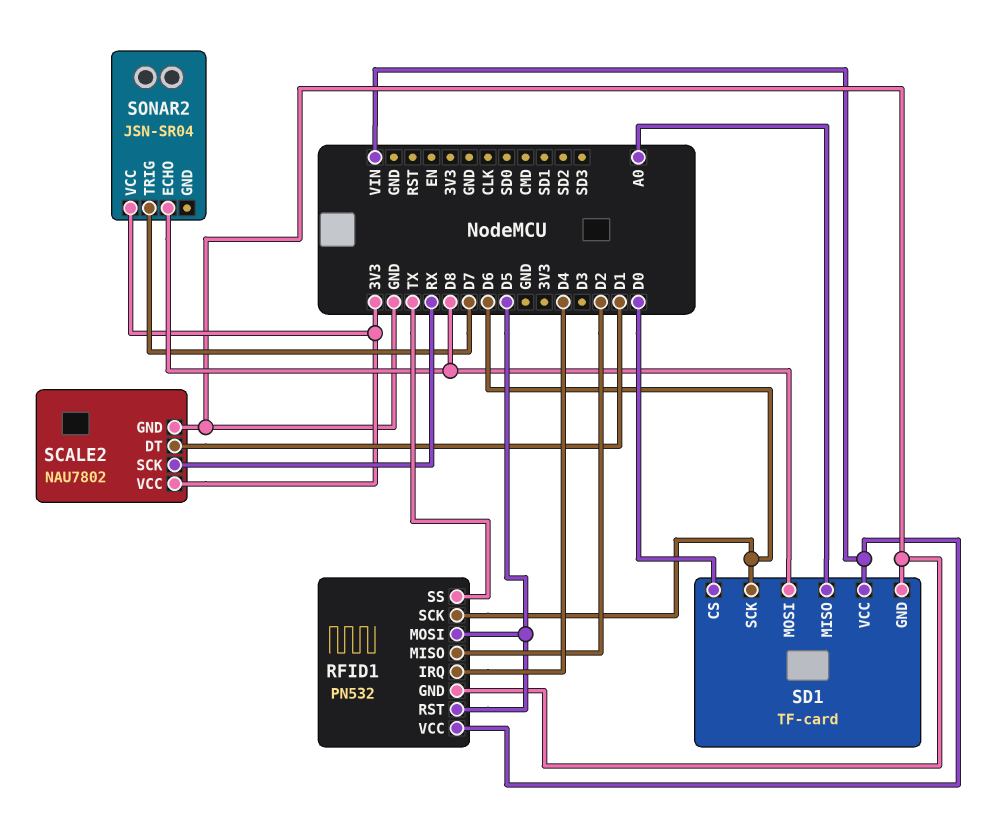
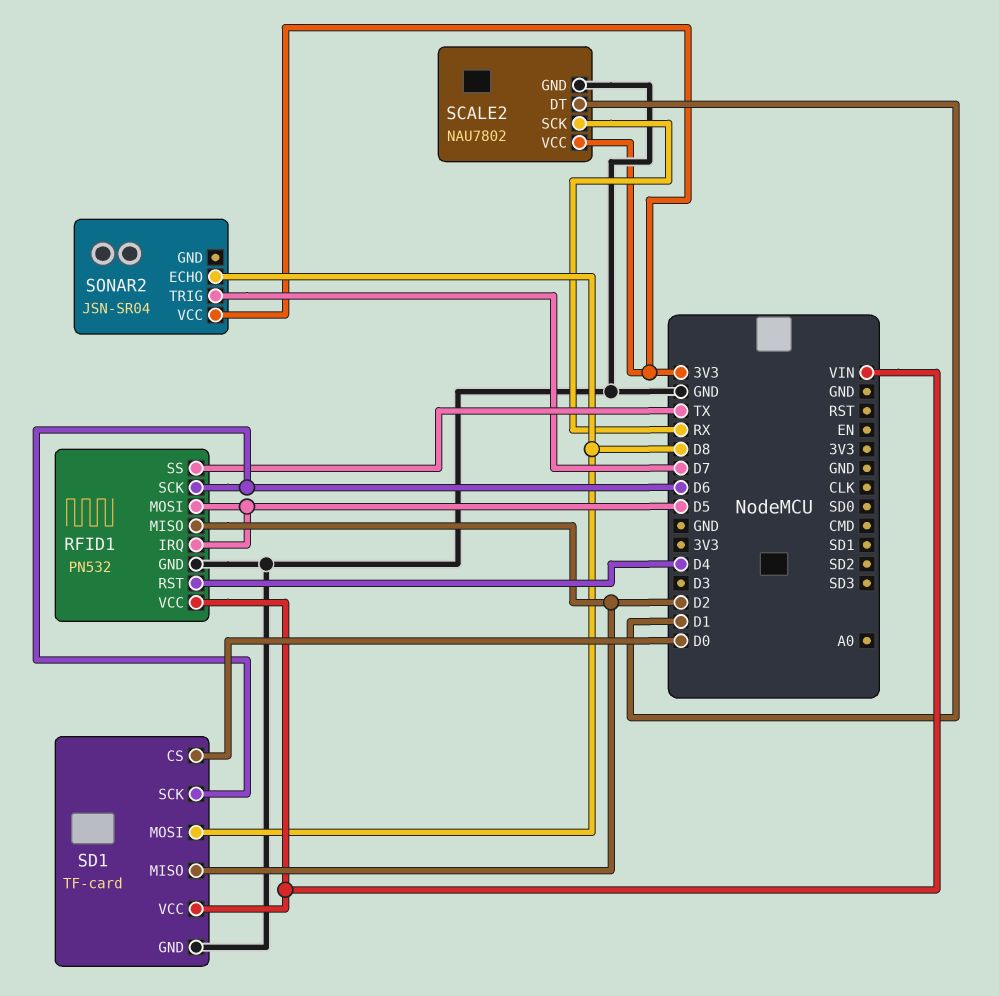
RFID1 pin IRQ: D4 -> D5
RFID1 pin RST: D5 -> D4
SD1 pin MISO: A0 -> D2

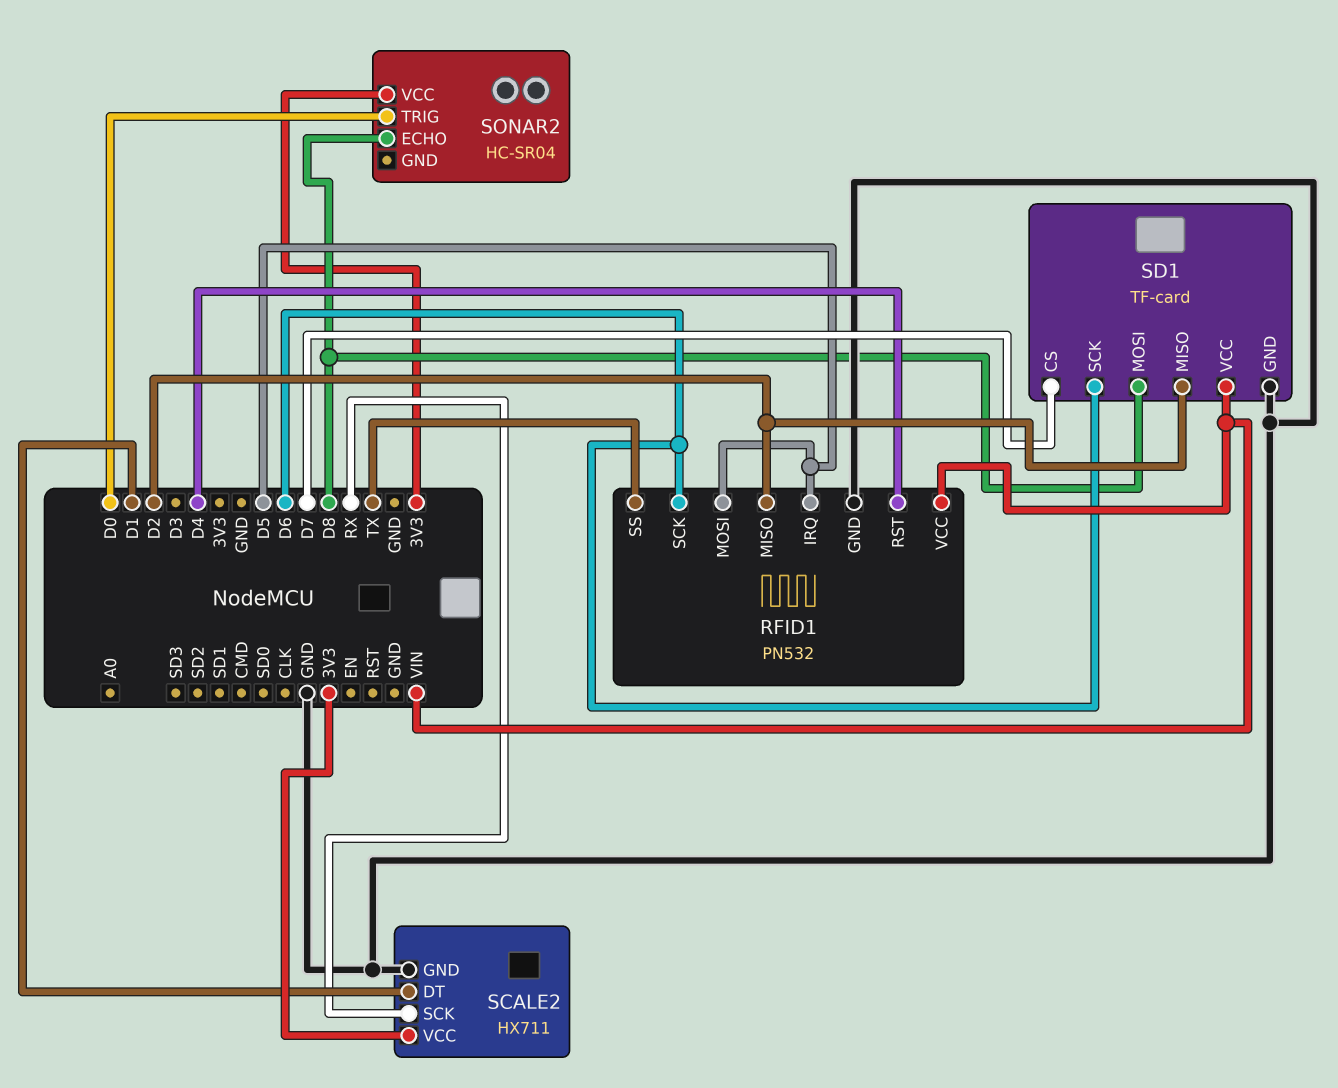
SCALE2: NAU7802 -> HX711
SD1 pin CS: D0 -> D7
SONAR2: JSN-SR04 -> HC-SR04
SONAR2 pin TRIG: D7 -> D0

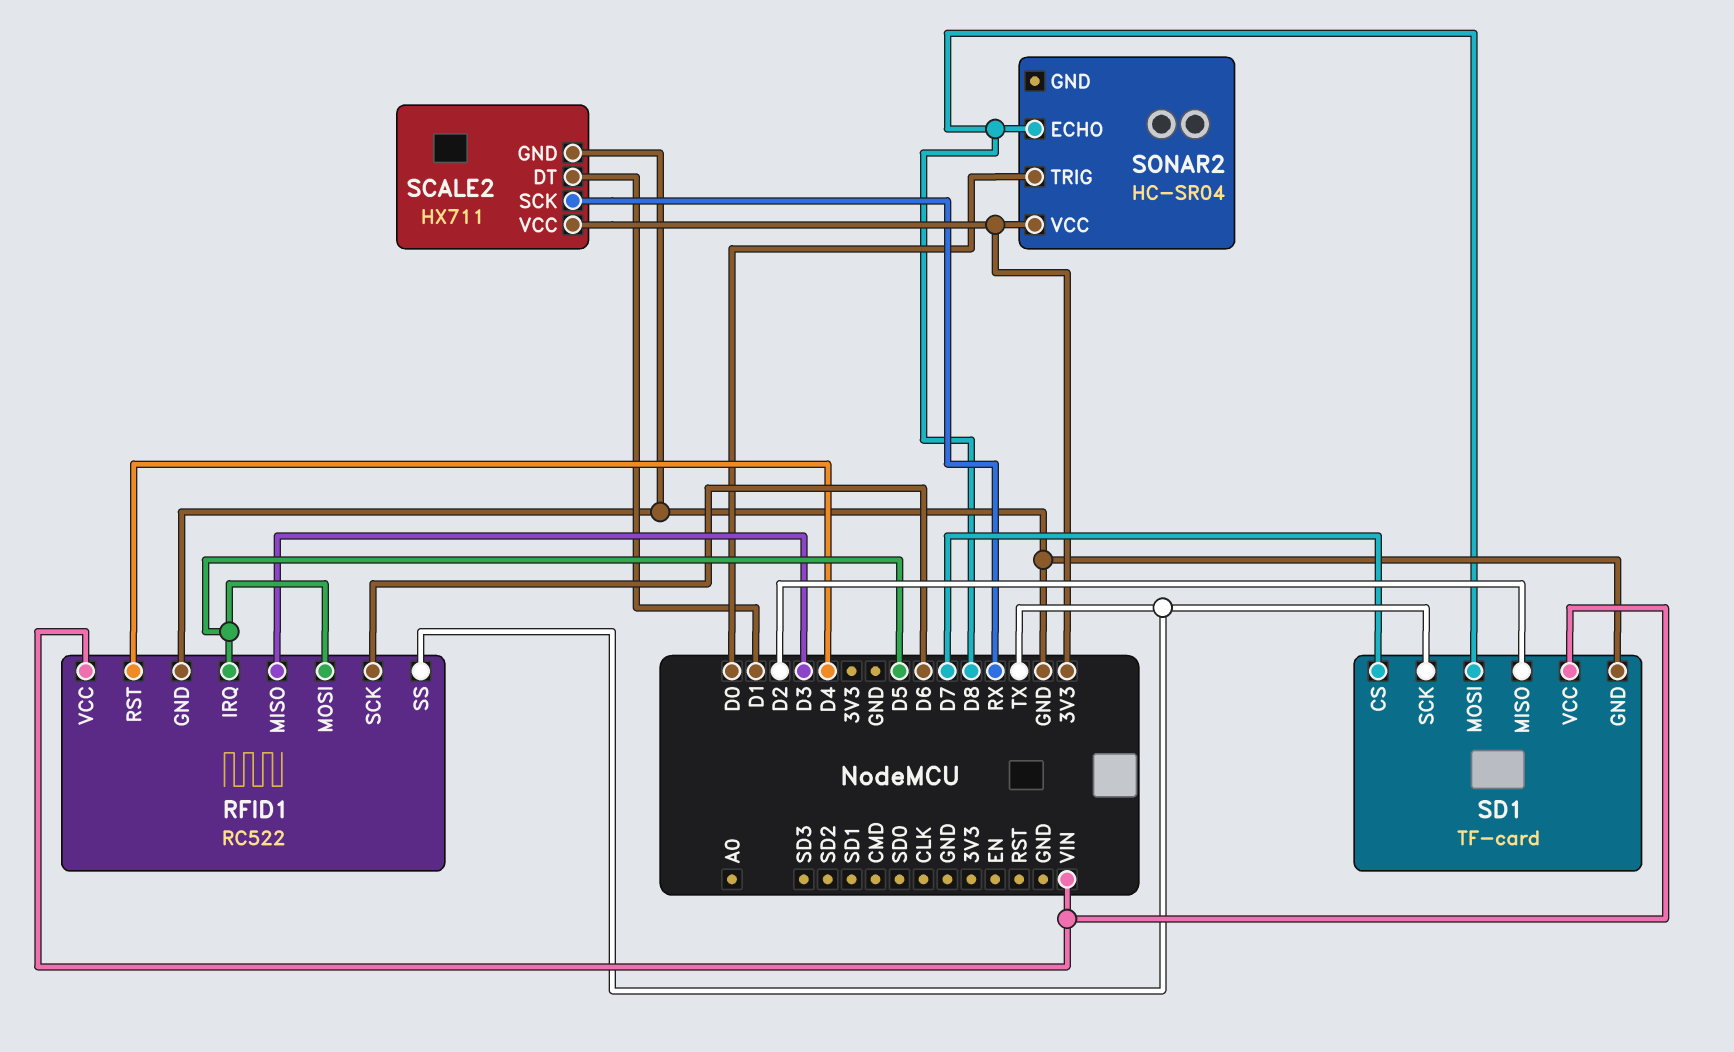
RFID1: PN532 -> RC522
RFID1 pin MISO: D2 -> D3
SD1 pin SCK: D6 -> TX

